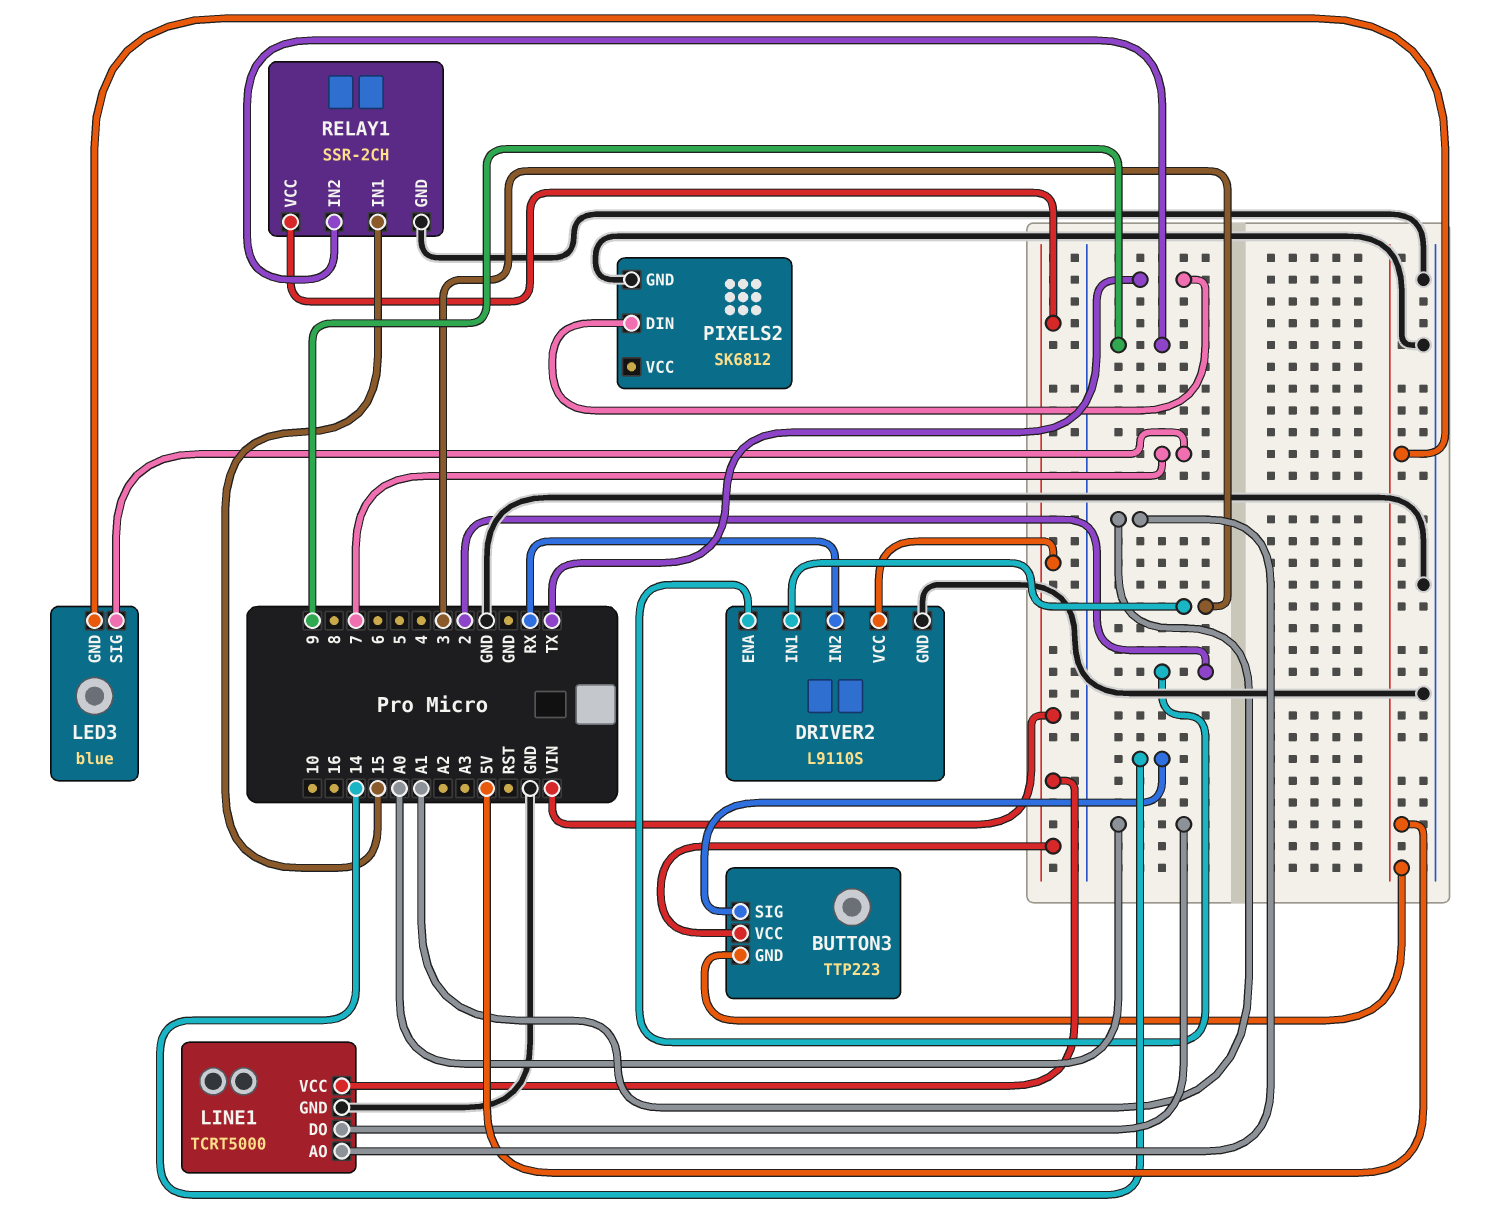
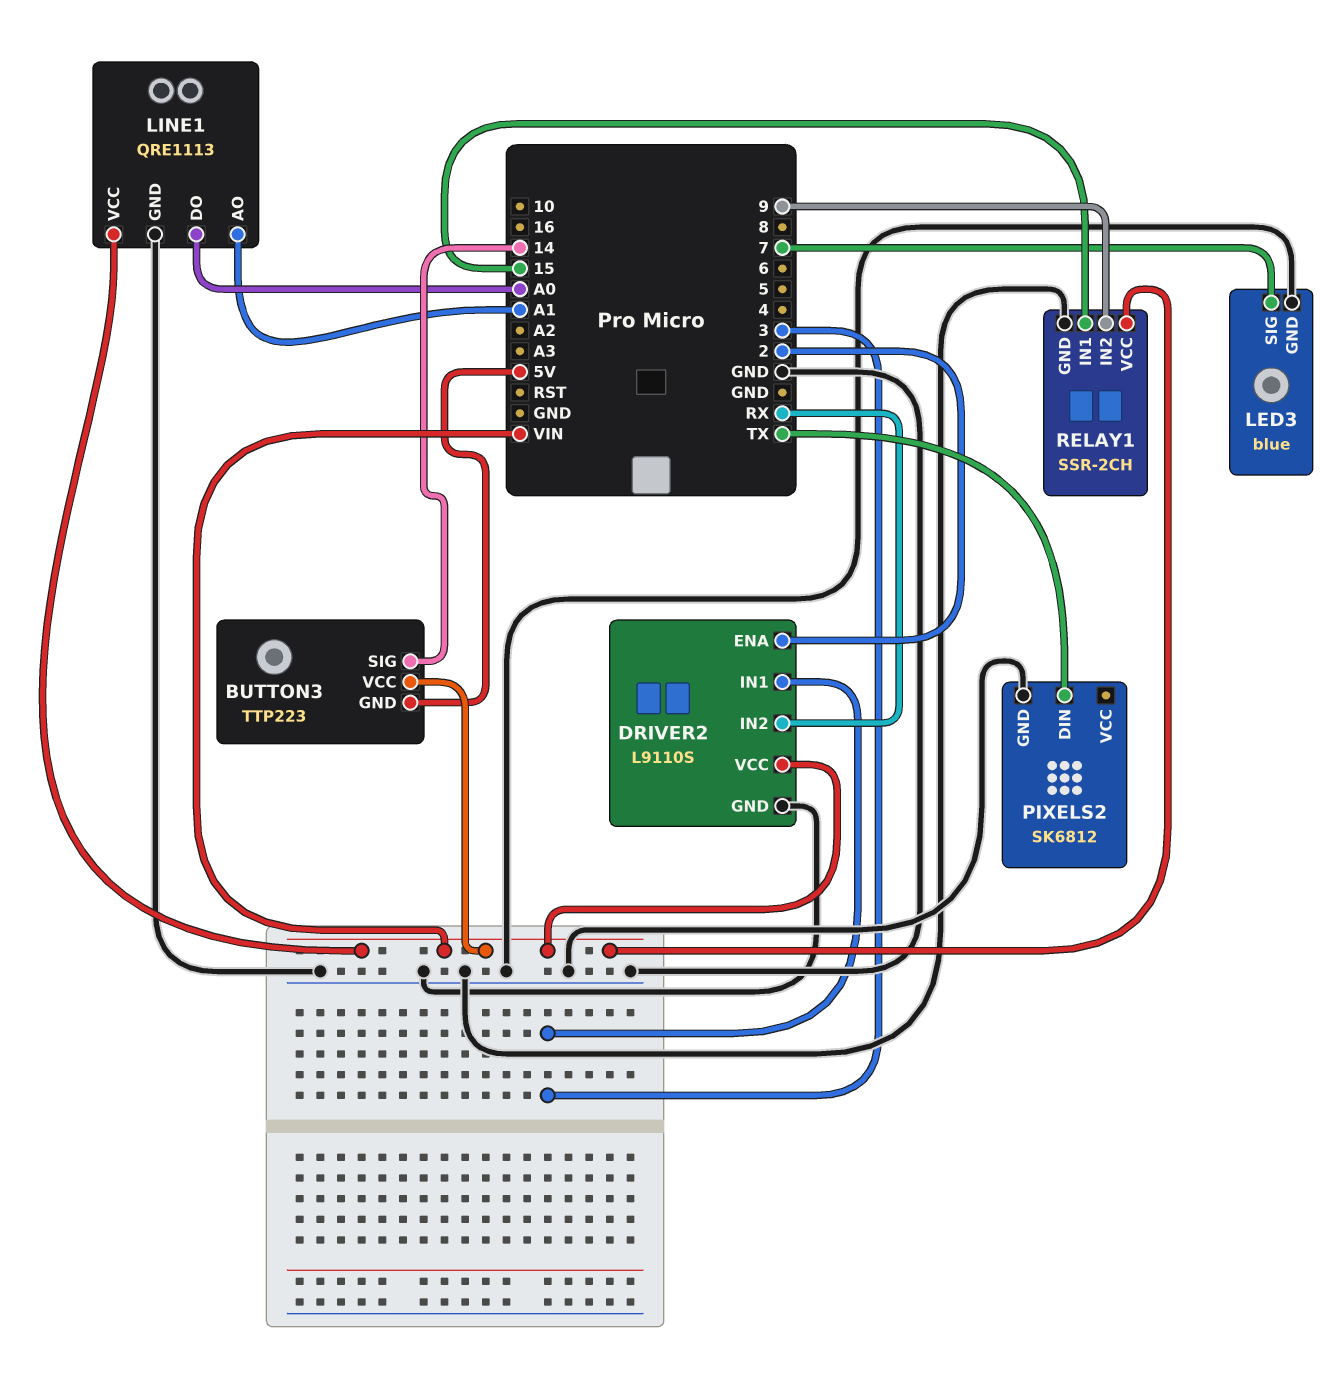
LED3 pin GND: 5V -> GND
LINE1: TCRT5000 -> QRE1113

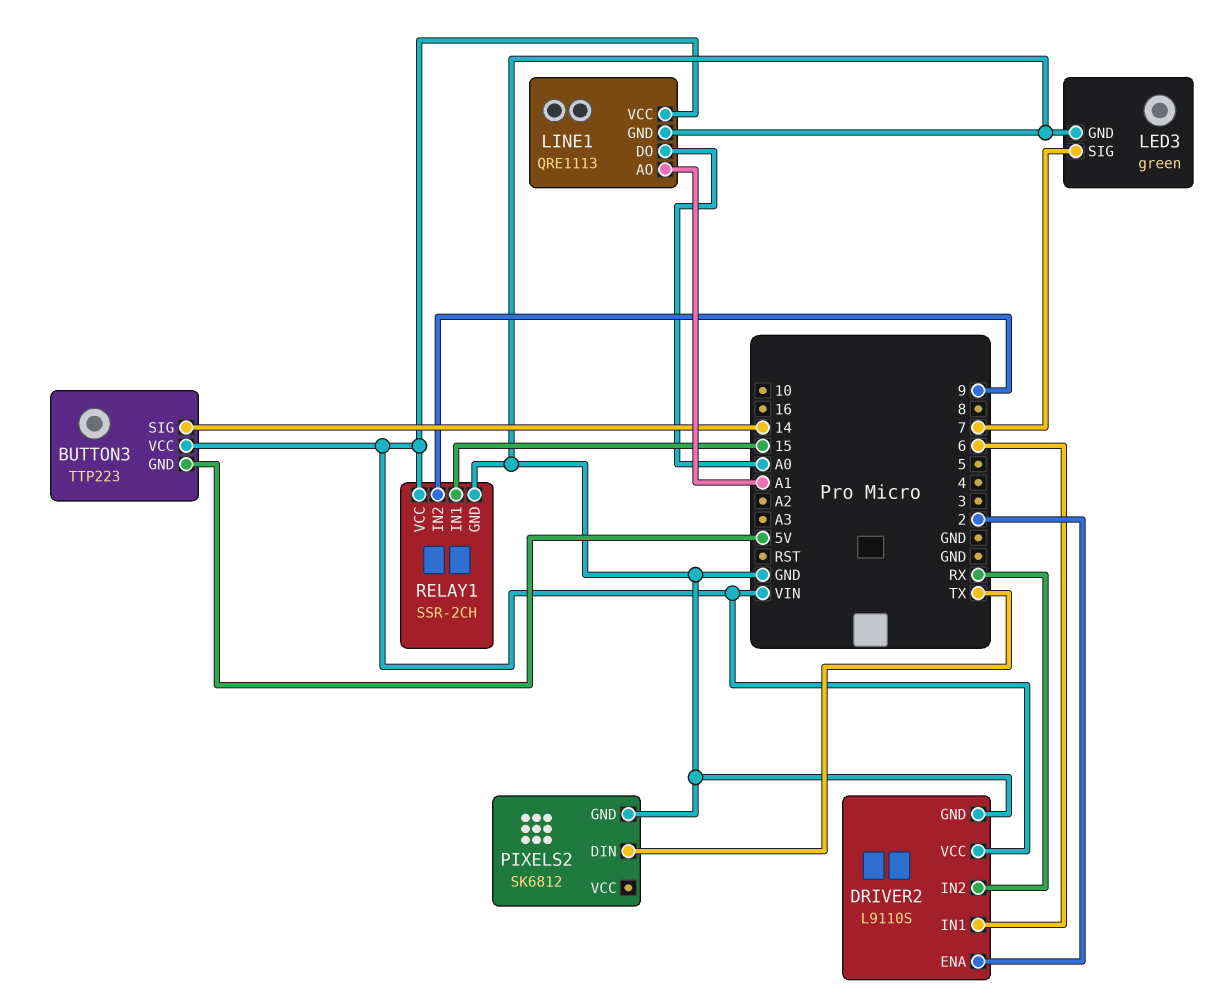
DRIVER2 pin IN1: 3 -> 6
LED3: blue -> green

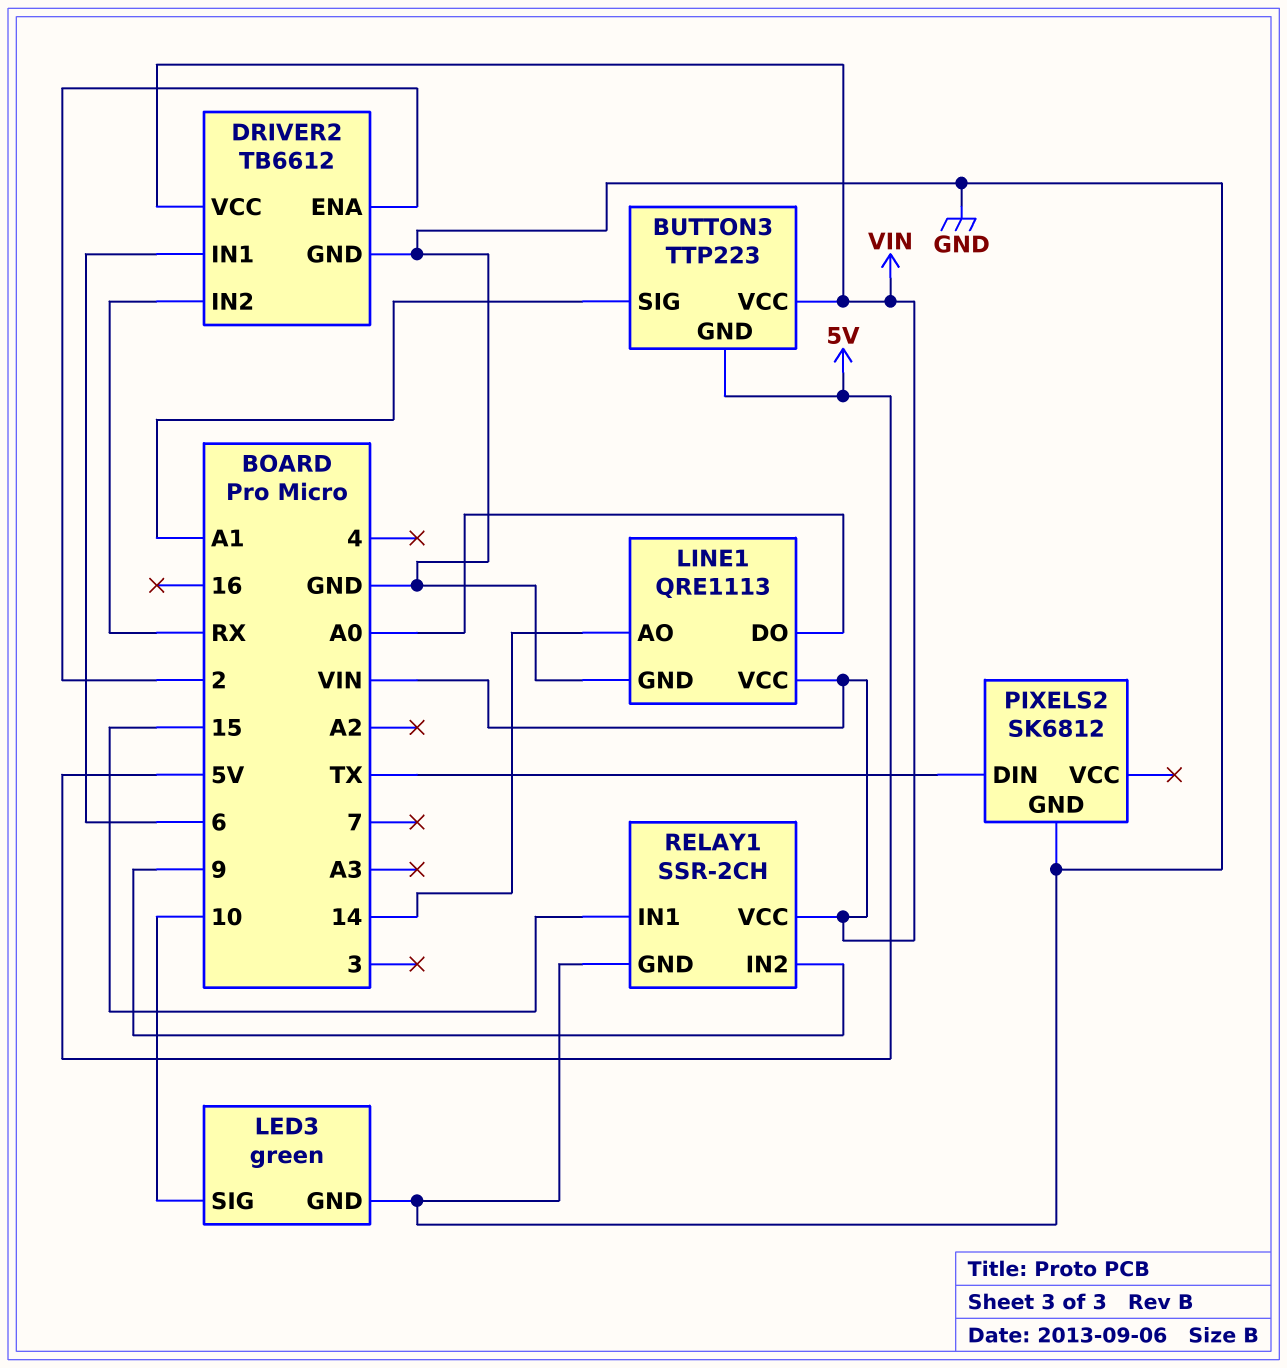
BUTTON3 pin SIG: 14 -> A1
DRIVER2: L9110S -> TB6612
LED3 pin SIG: 7 -> 10
LINE1 pin AO: A1 -> 14

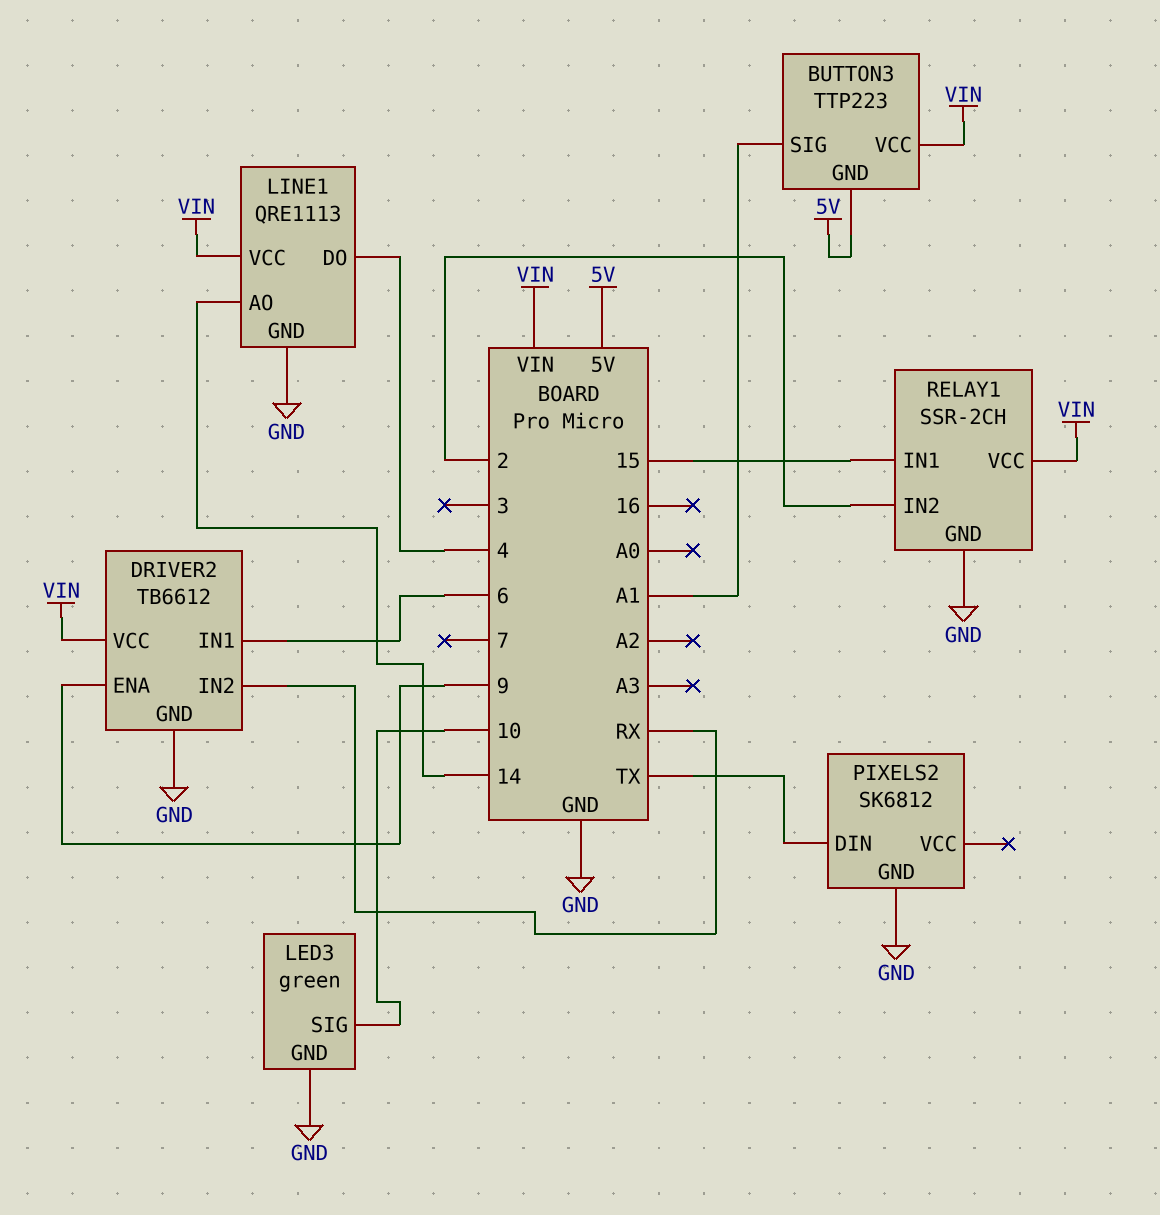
DRIVER2 pin ENA: 2 -> 9
LINE1 pin DO: A0 -> 4
RELAY1 pin IN2: 9 -> 2

